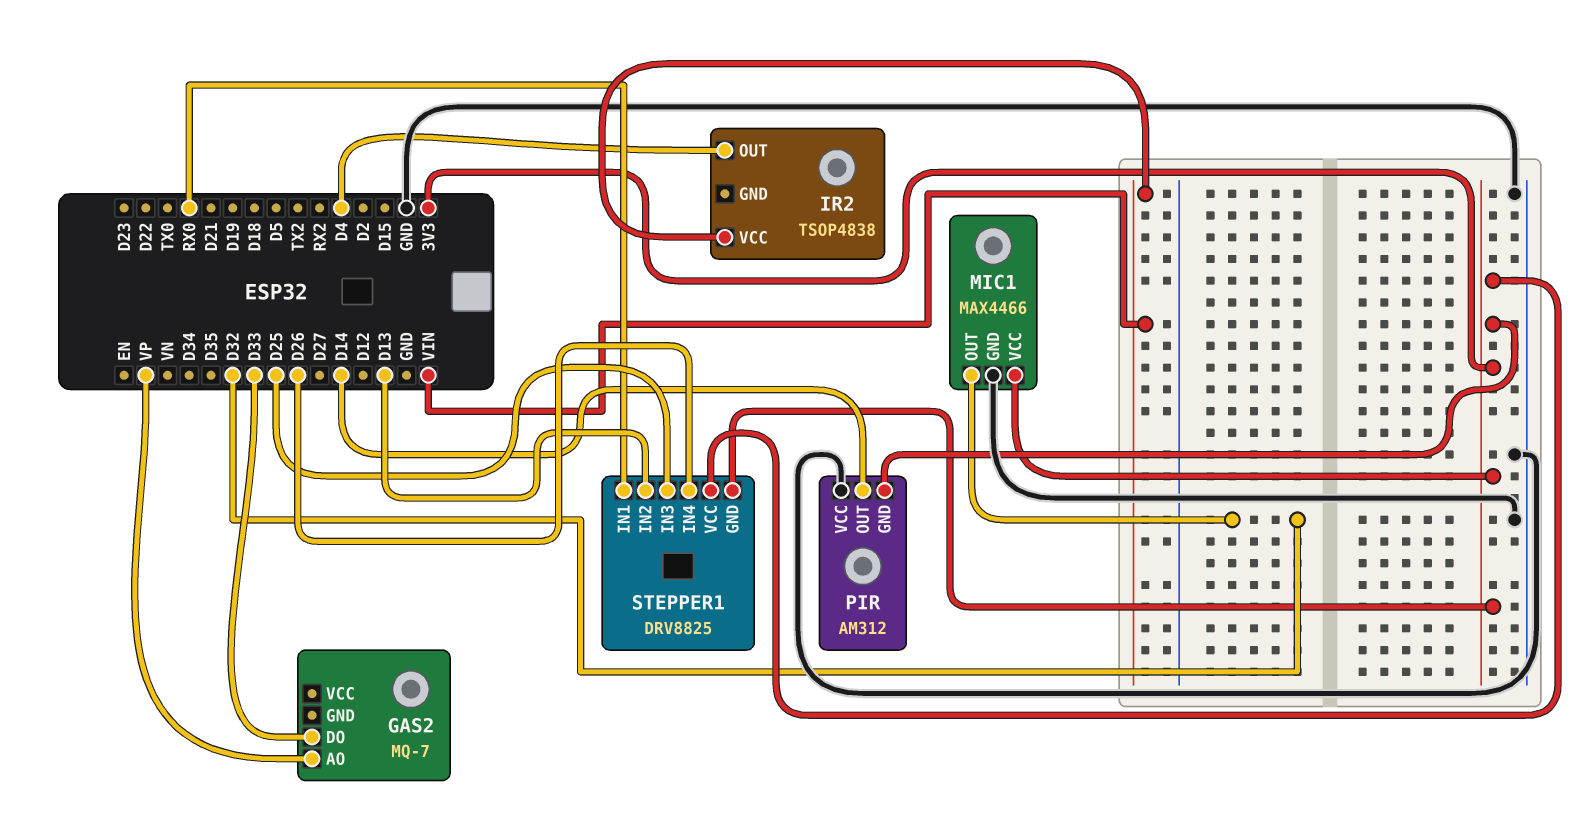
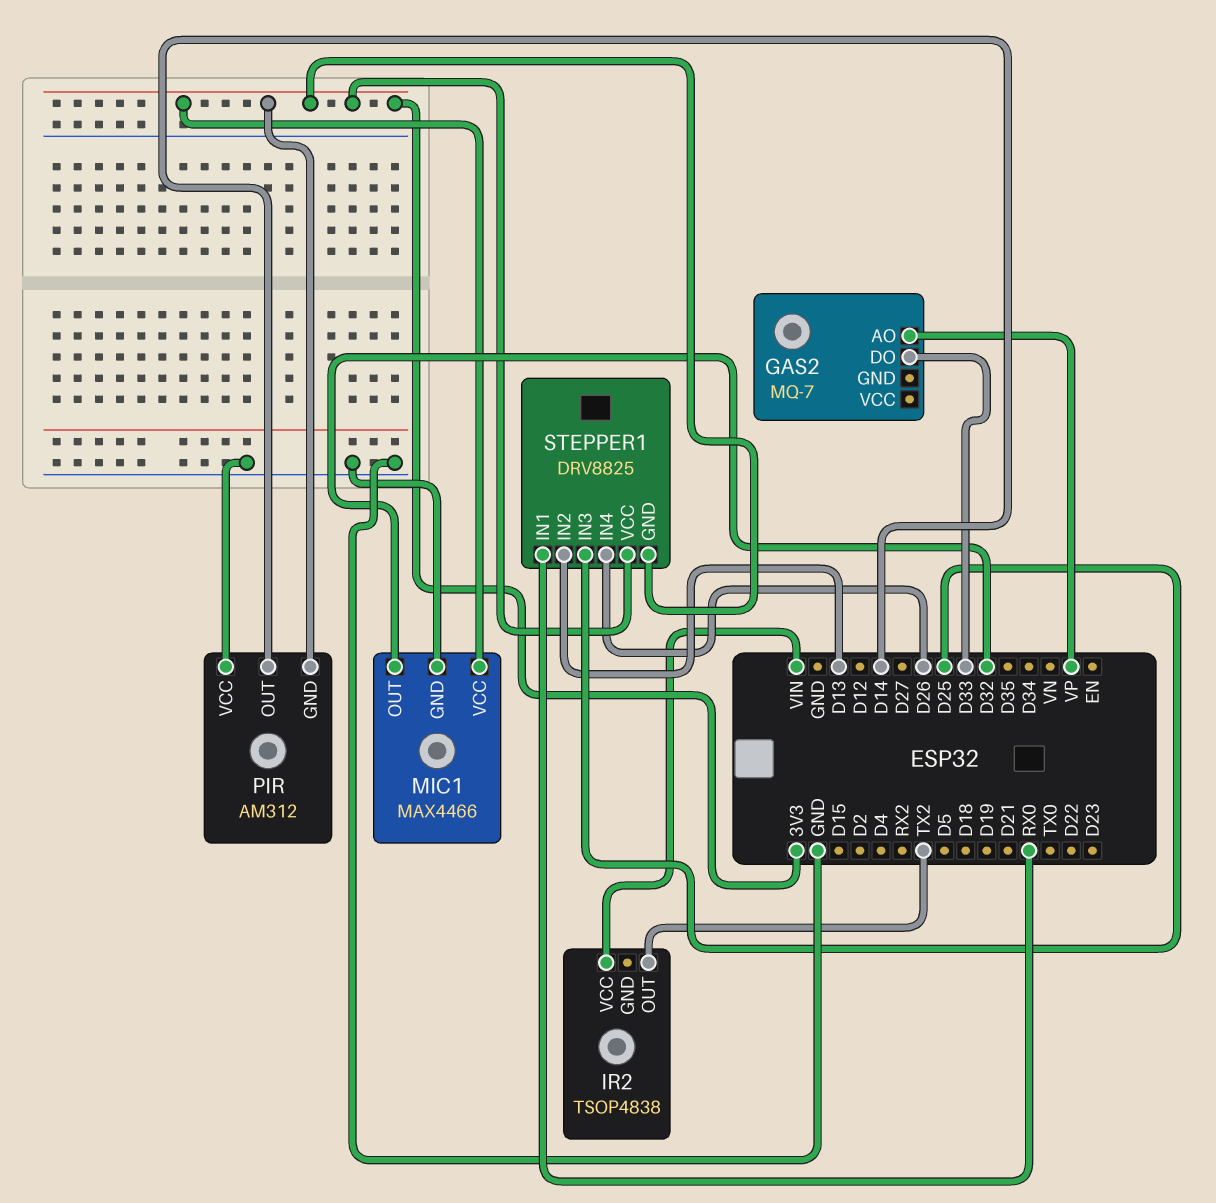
IR2 pin OUT: D4 -> TX2

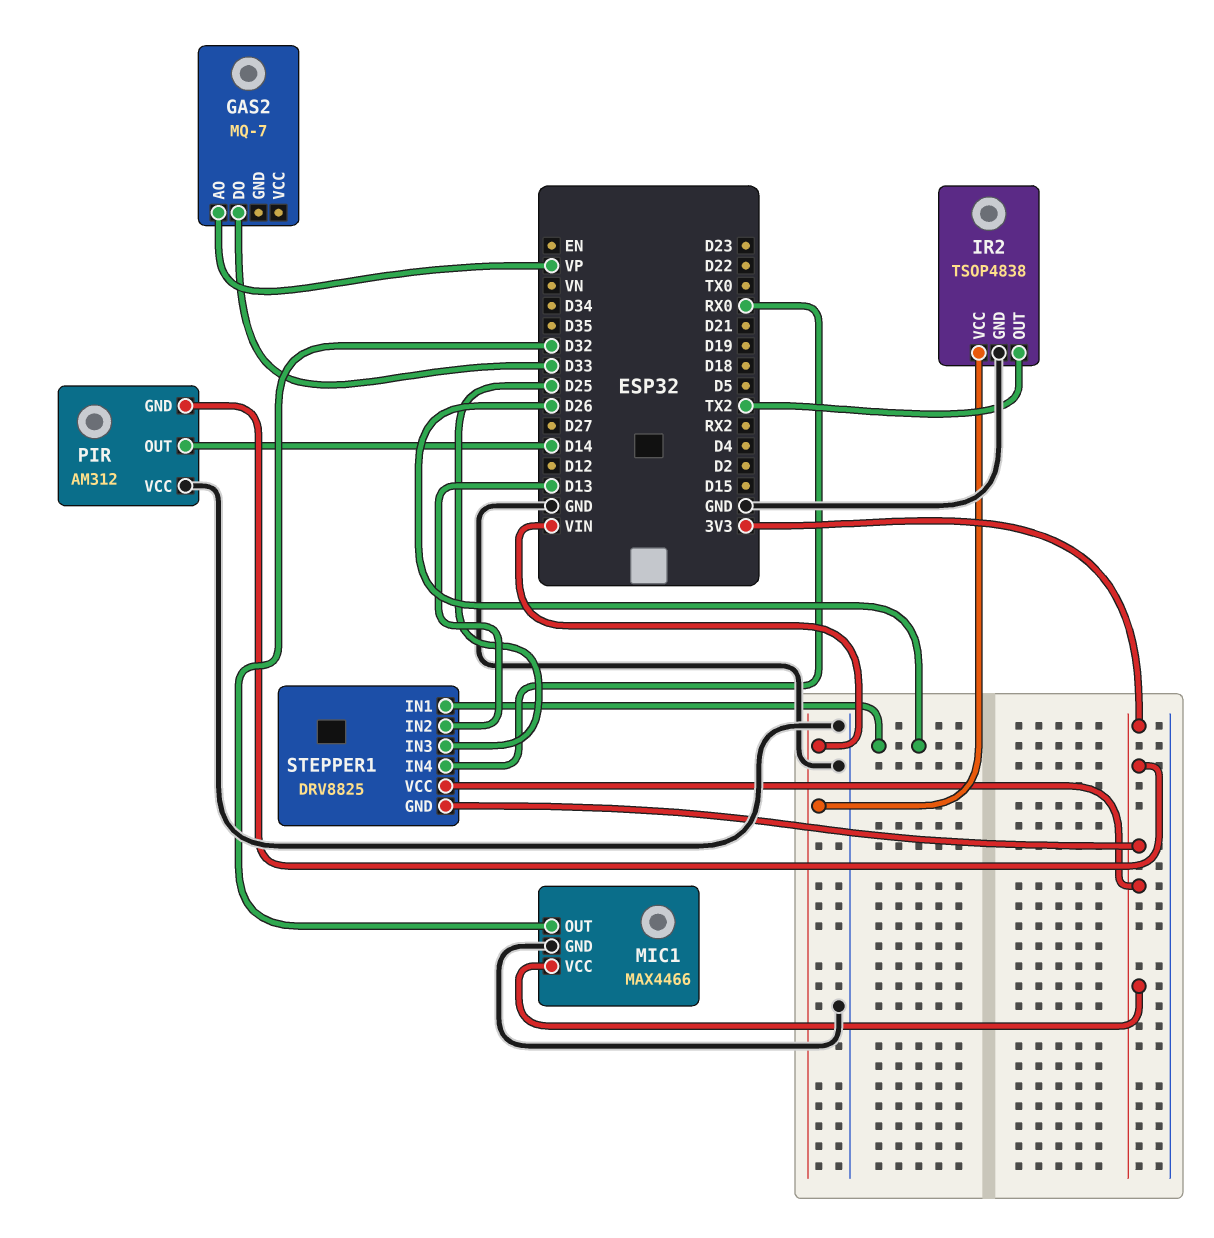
IR2 pin GND: none -> GND
STEPPER1 pin IN1: RX0 -> D26
STEPPER1 pin IN4: D26 -> RX0

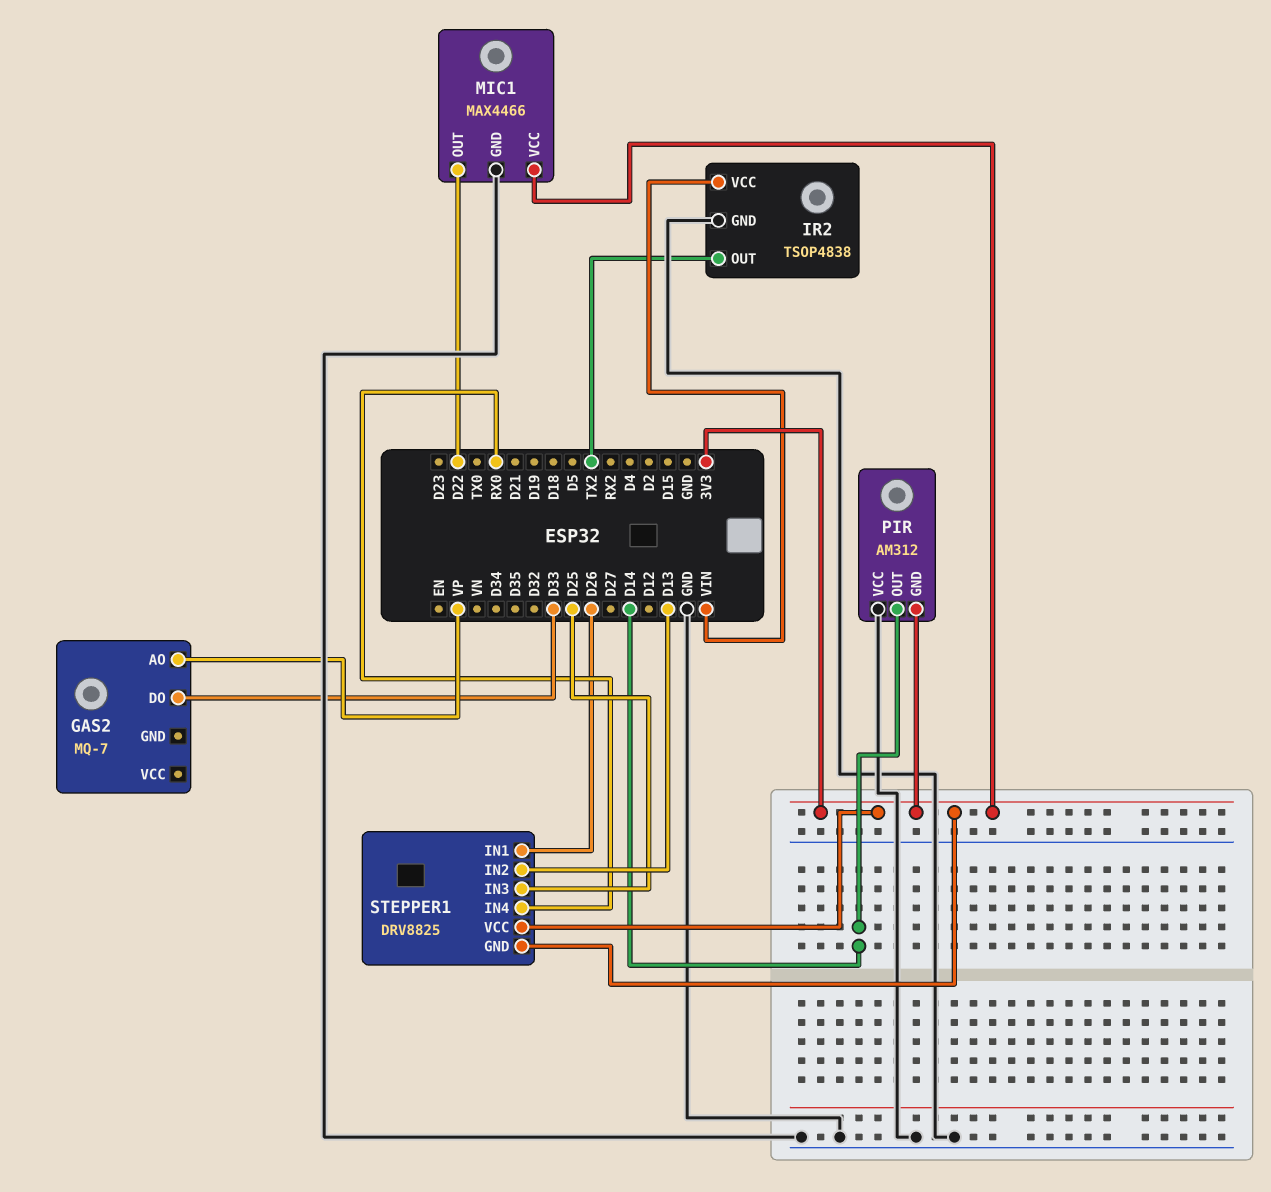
MIC1 pin OUT: D32 -> D22

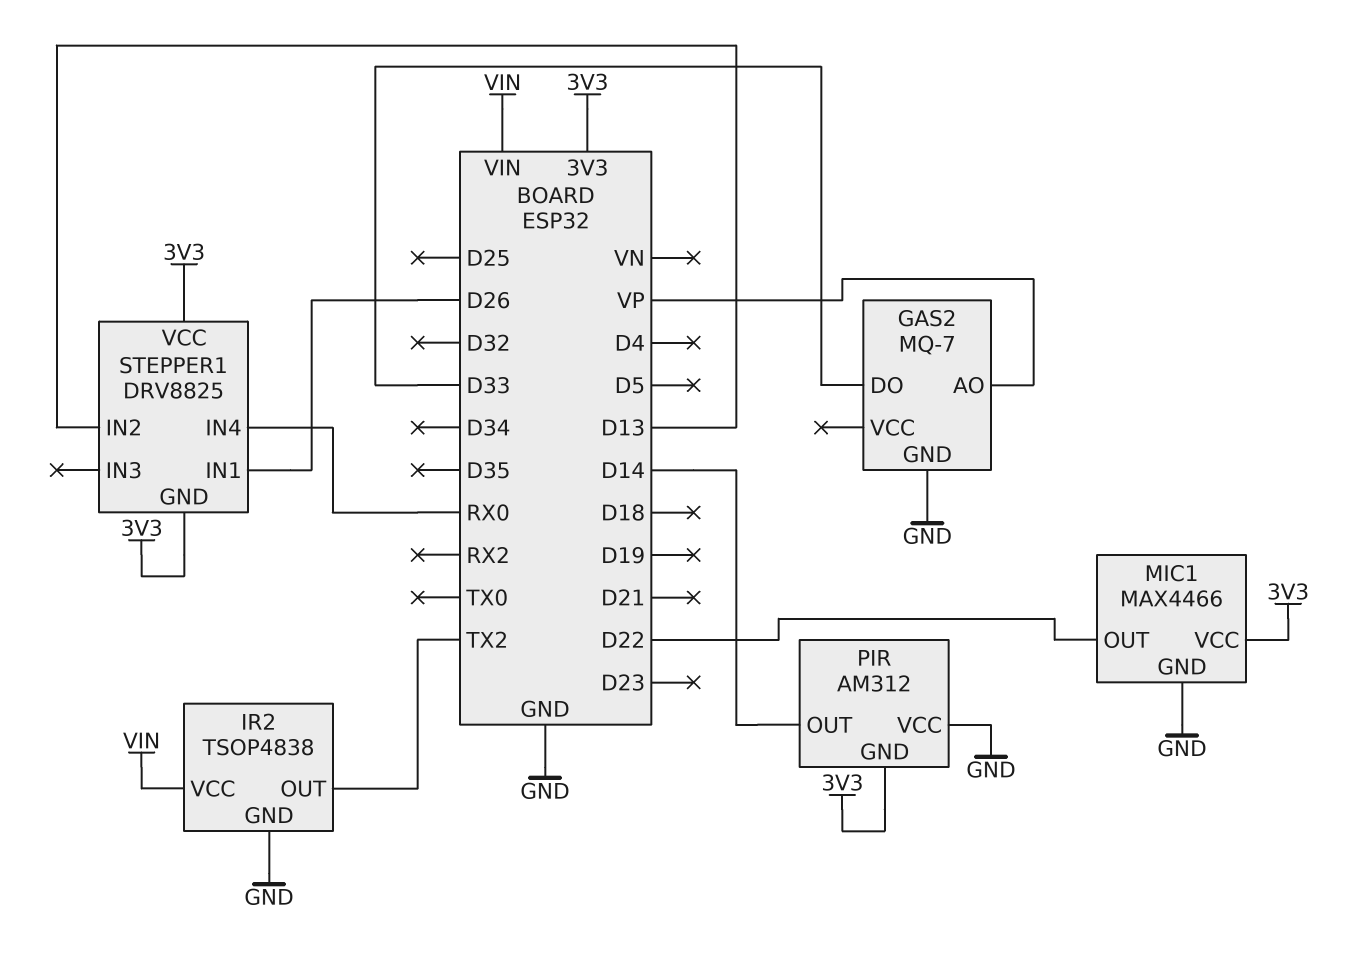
GAS2 pin GND: none -> GND
STEPPER1 pin IN3: D25 -> none

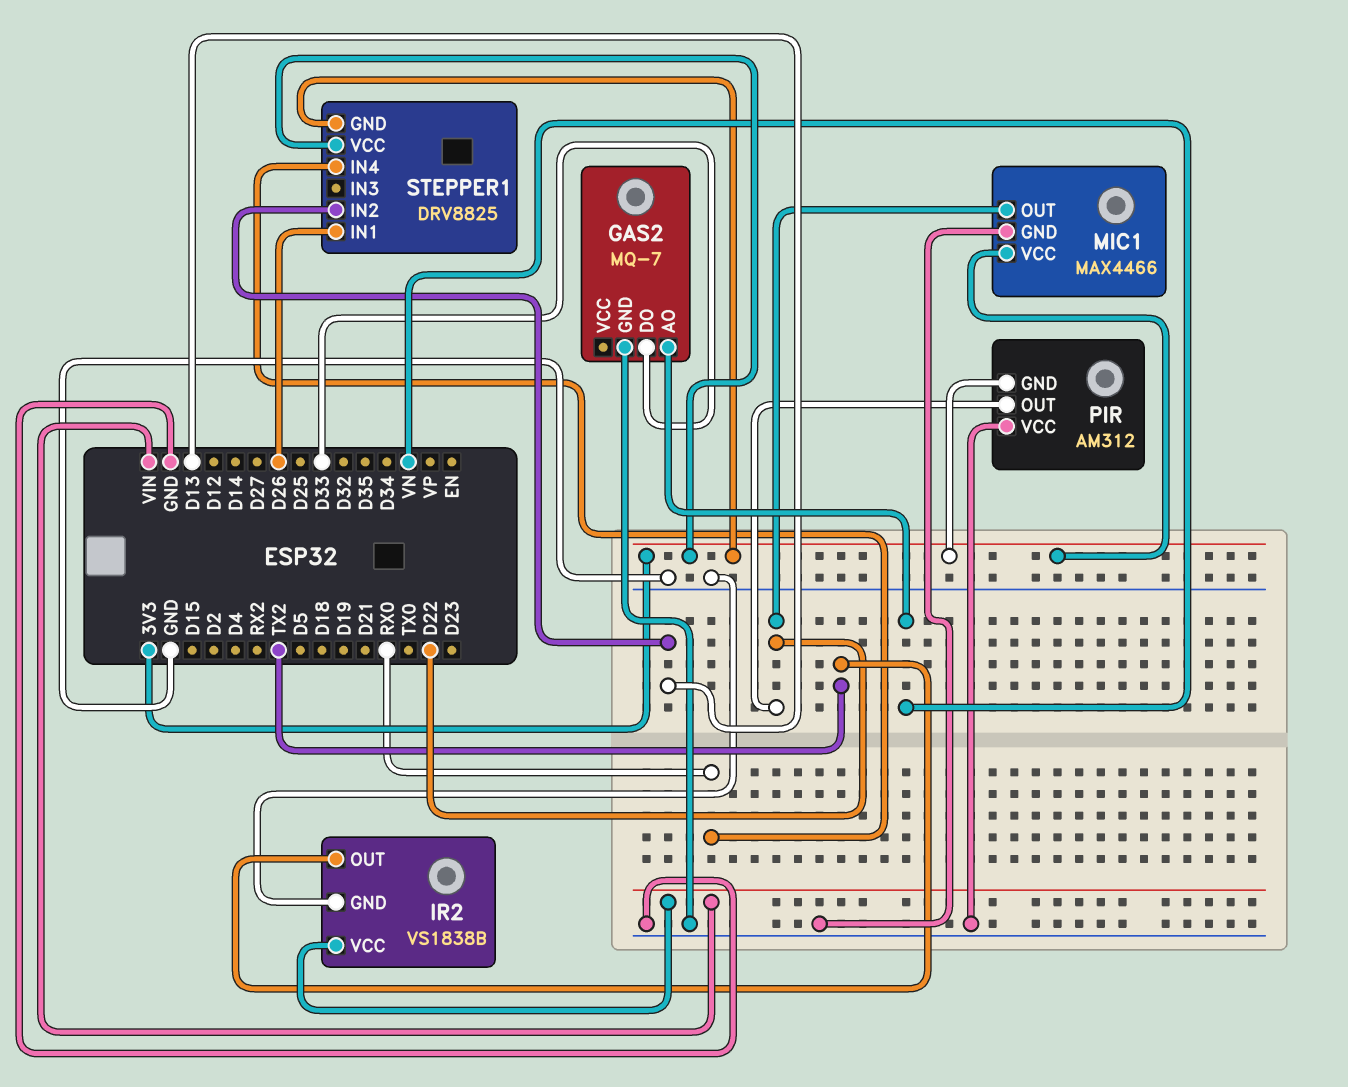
GAS2 pin AO: VP -> VN
IR2: TSOP4838 -> VS1838B
PIR pin OUT: D14 -> D22

